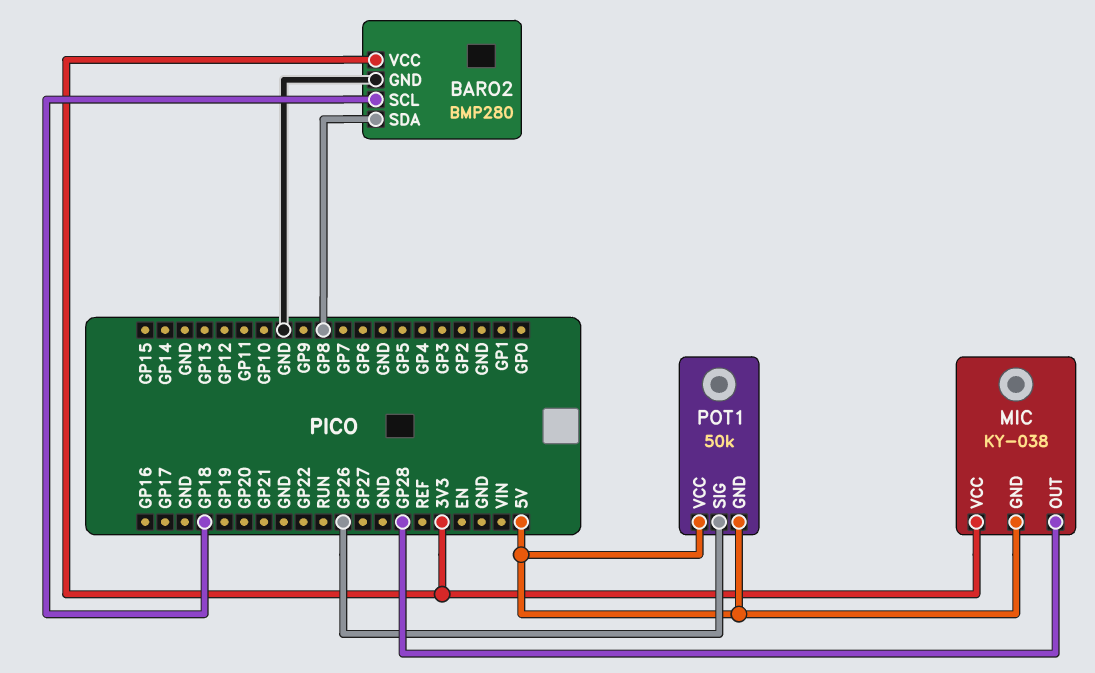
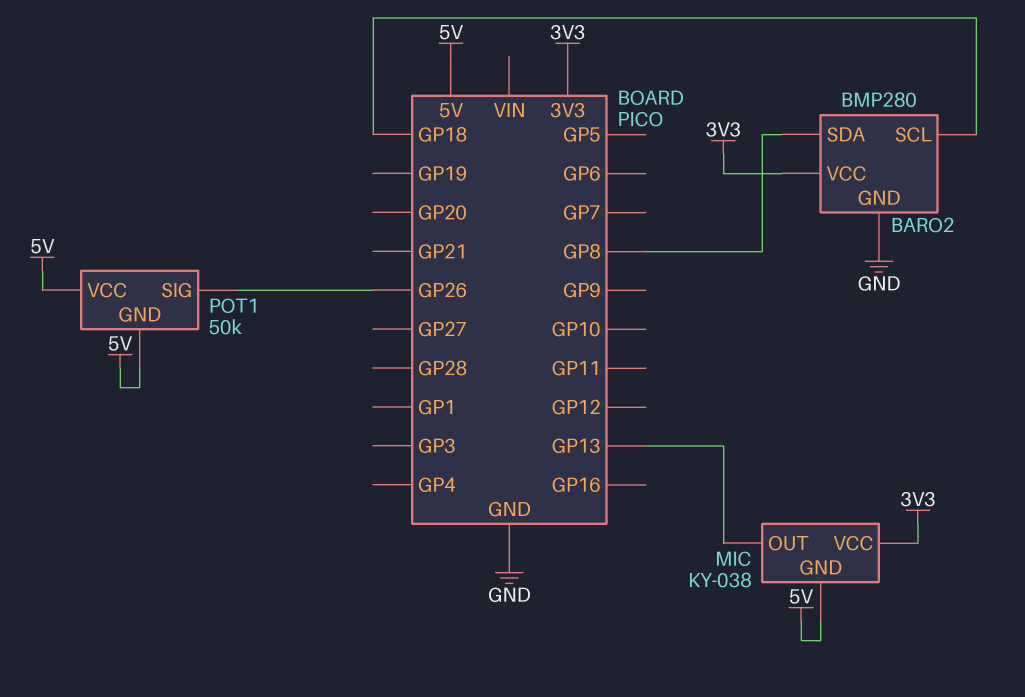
MIC pin OUT: GP28 -> GP13

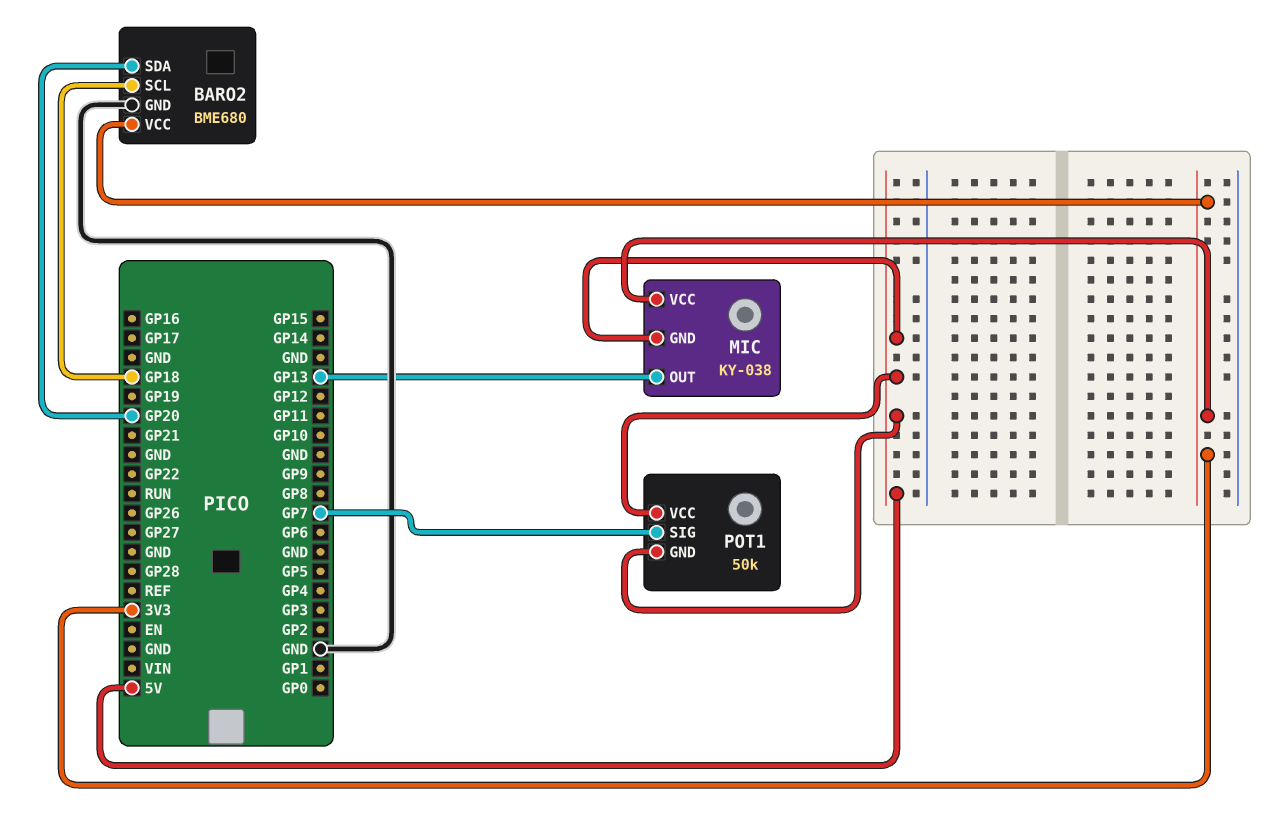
BARO2: BMP280 -> BME680
BARO2 pin SDA: GP8 -> GP20
POT1 pin SIG: GP26 -> GP7

